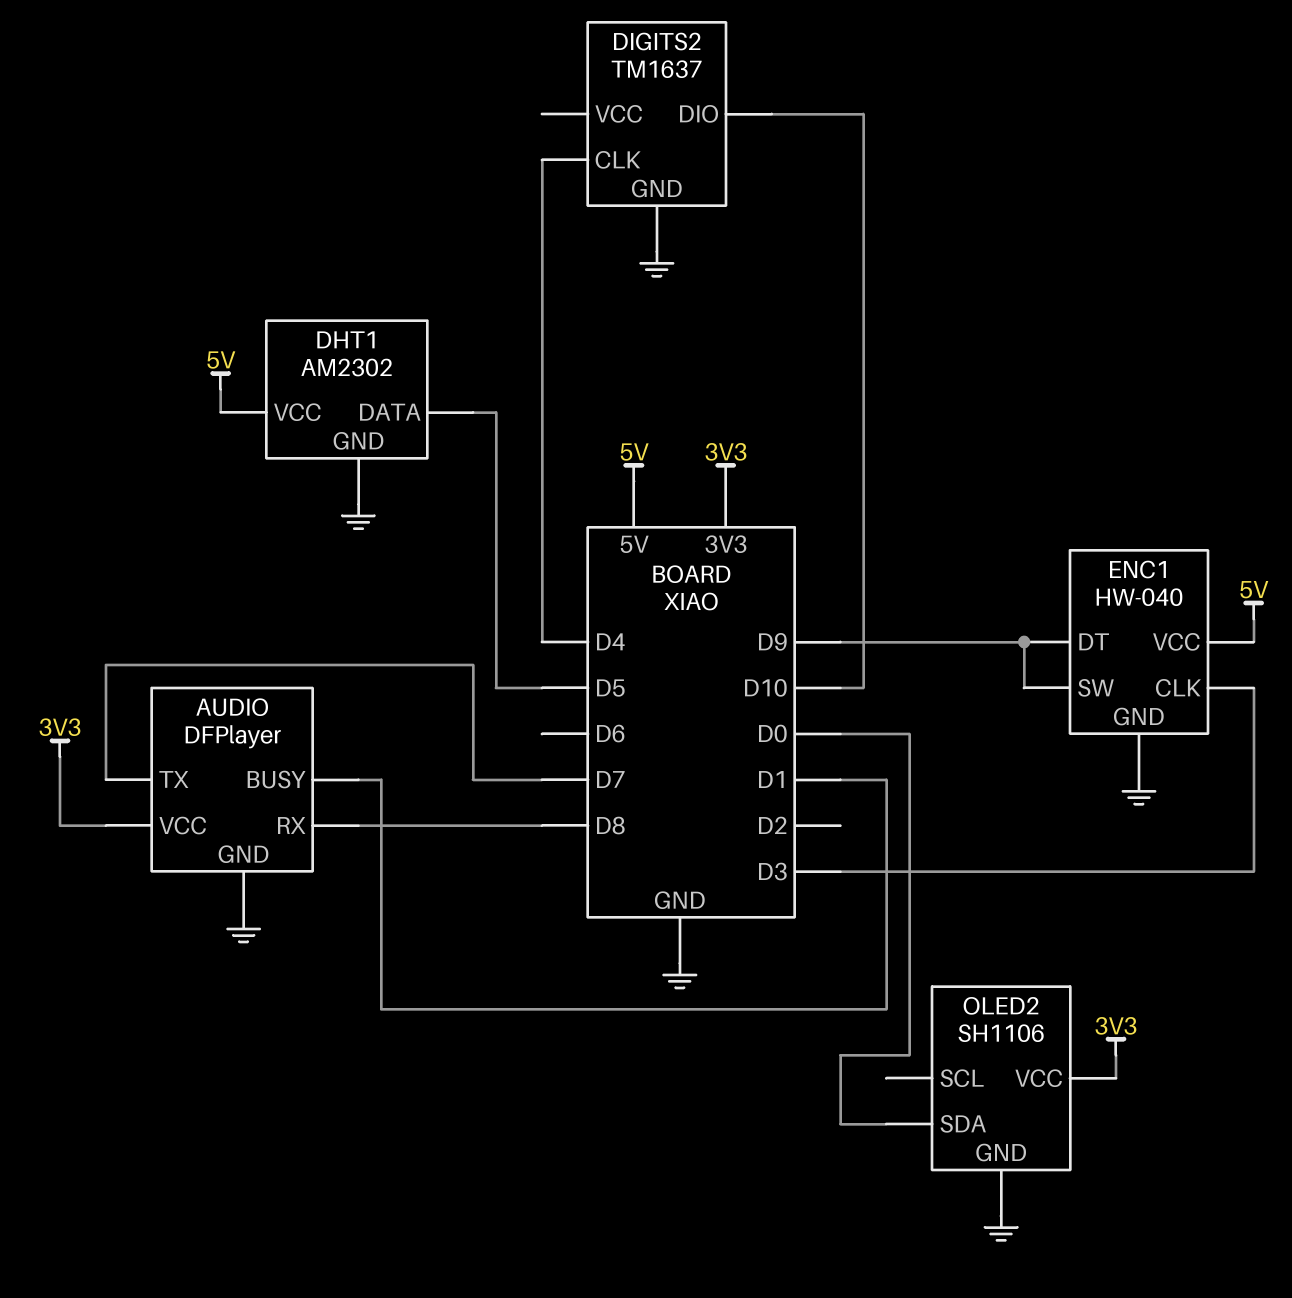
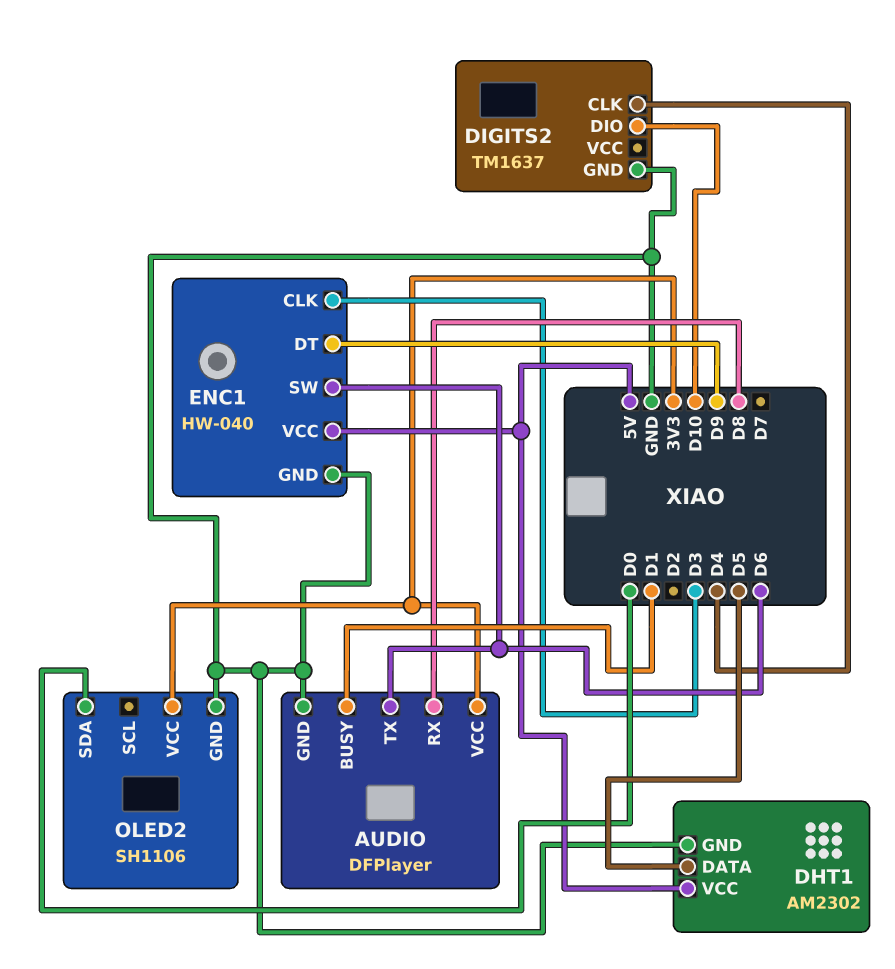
AUDIO pin TX: D7 -> D6
ENC1 pin SW: D9 -> D6

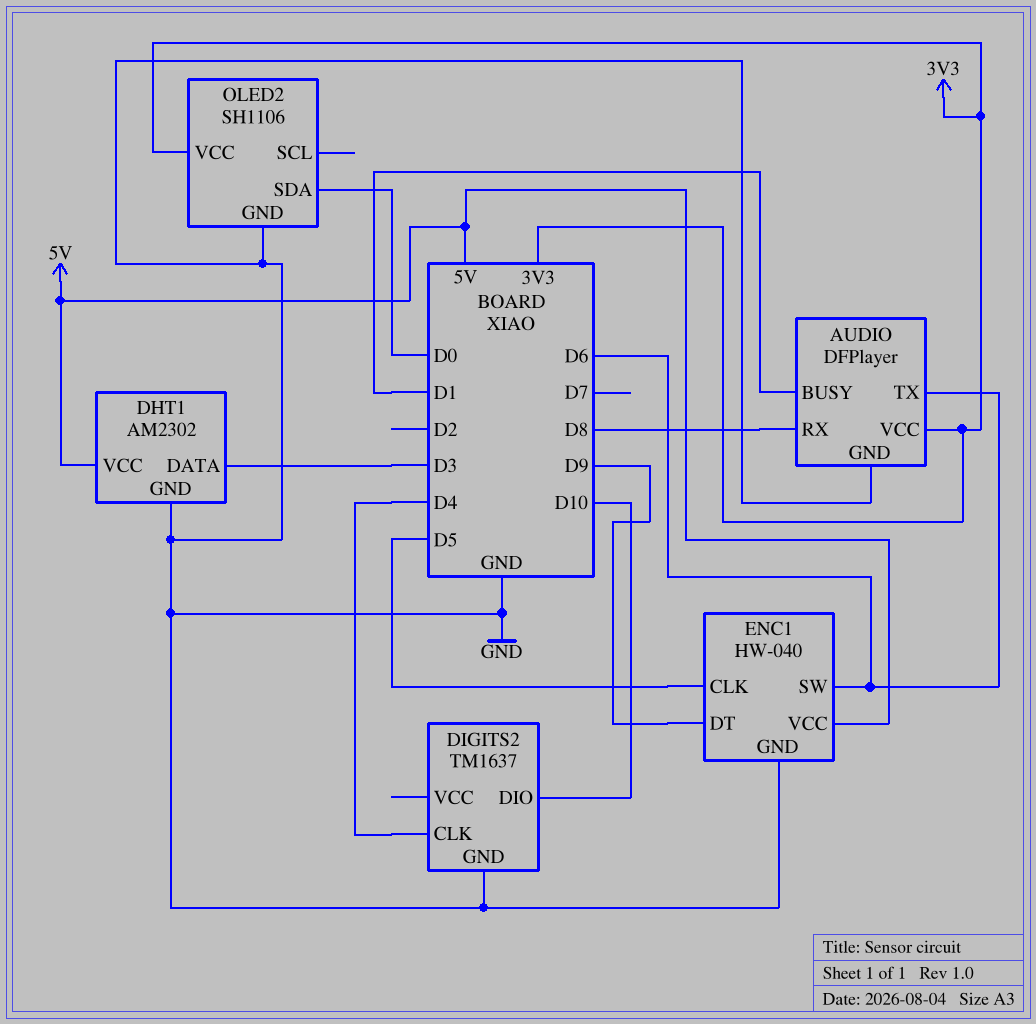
DHT1 pin DATA: D5 -> D3
ENC1 pin CLK: D3 -> D5

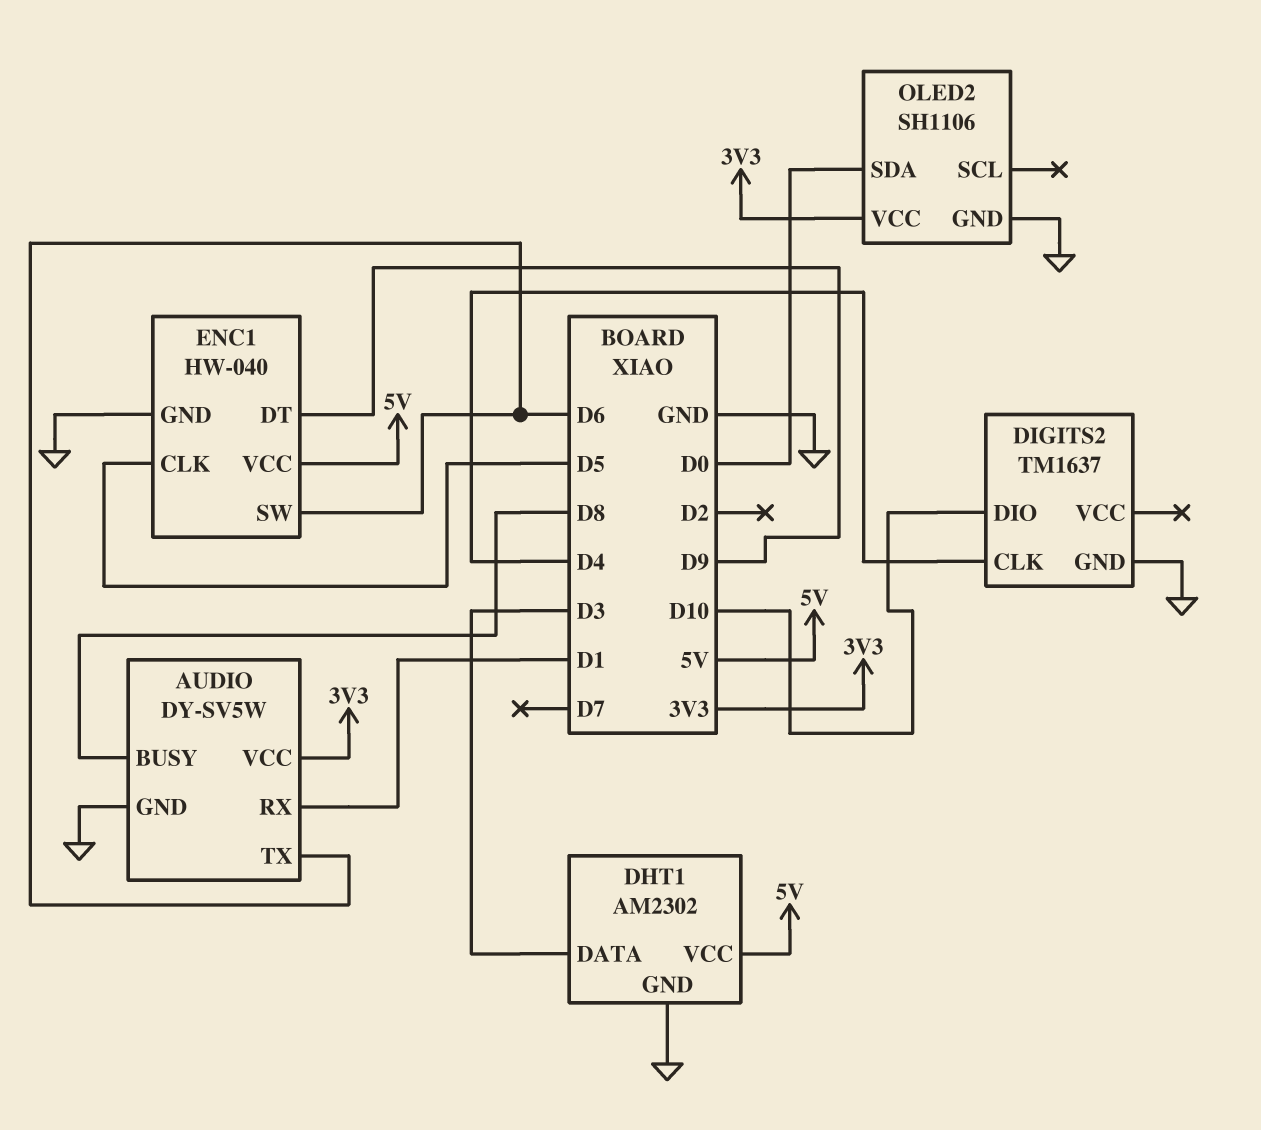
AUDIO: DFPlayer -> DY-SV5W
AUDIO pin BUSY: D1 -> D8
AUDIO pin RX: D8 -> D1

